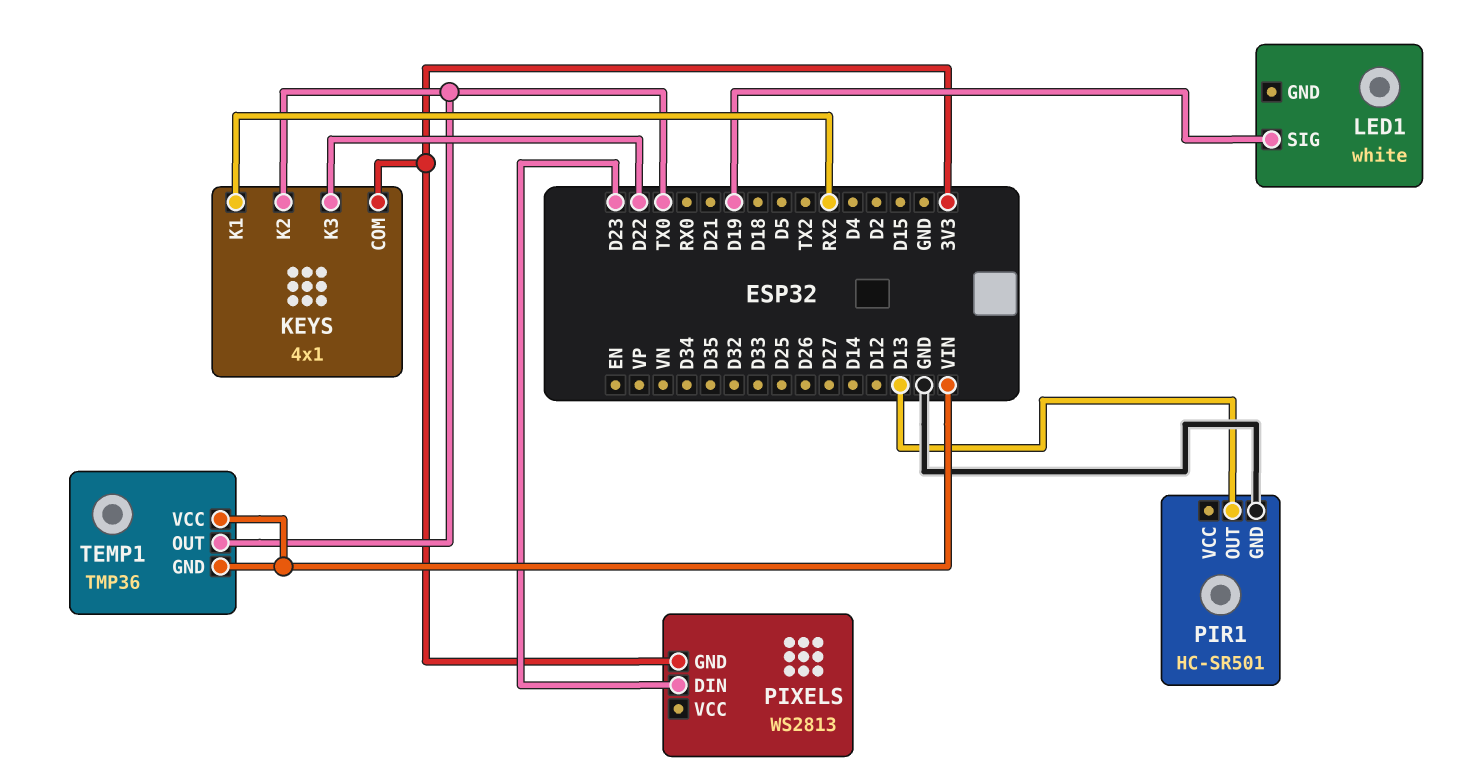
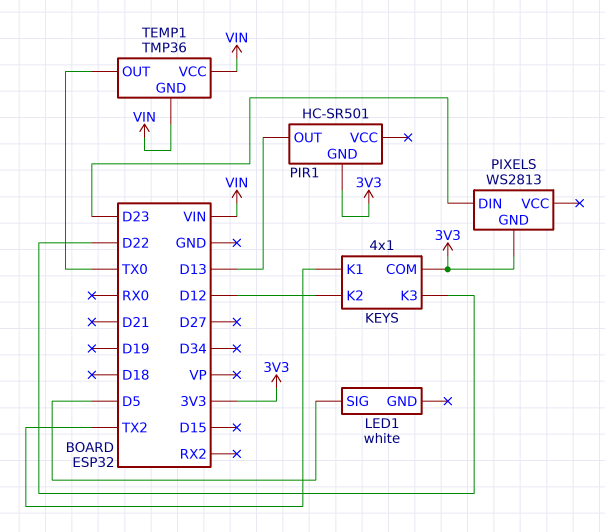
KEYS pin K1: RX2 -> TX2
KEYS pin K2: TX0 -> D12
LED1 pin SIG: D19 -> D5
PIR1 pin GND: GND -> 3V3

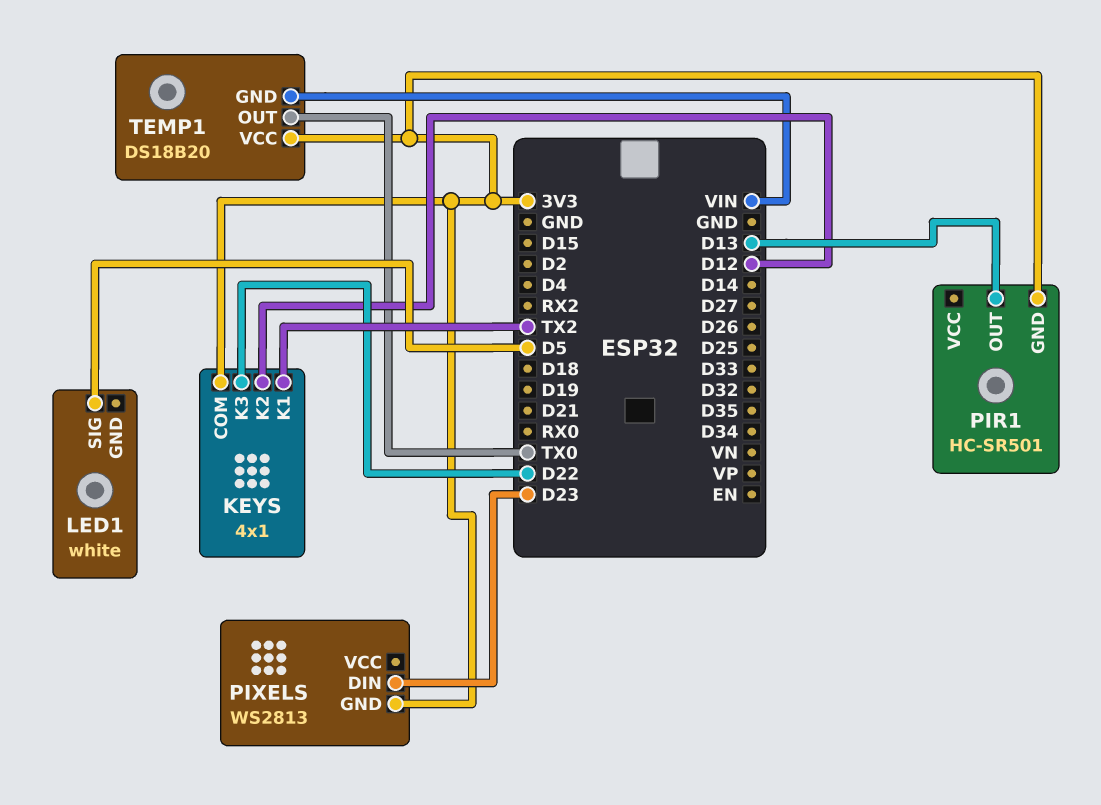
TEMP1: TMP36 -> DS18B20
TEMP1 pin VCC: VIN -> 3V3

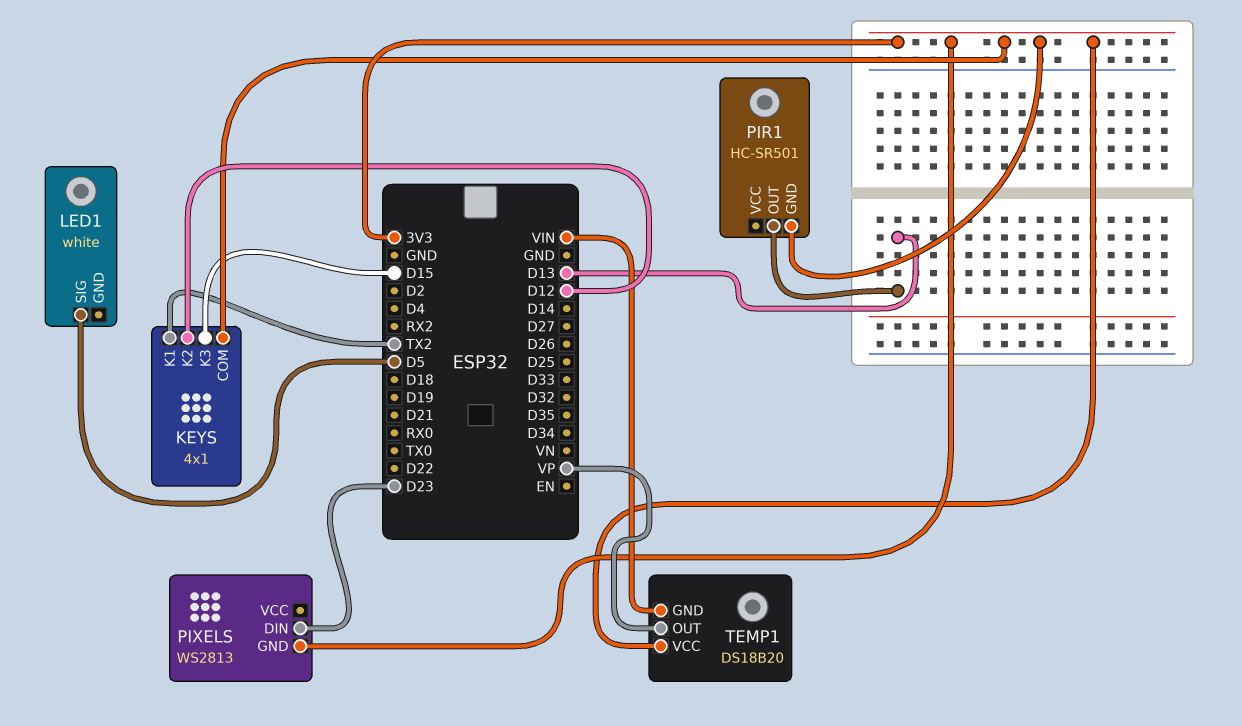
KEYS pin K3: D22 -> D15
TEMP1 pin OUT: TX0 -> VP

